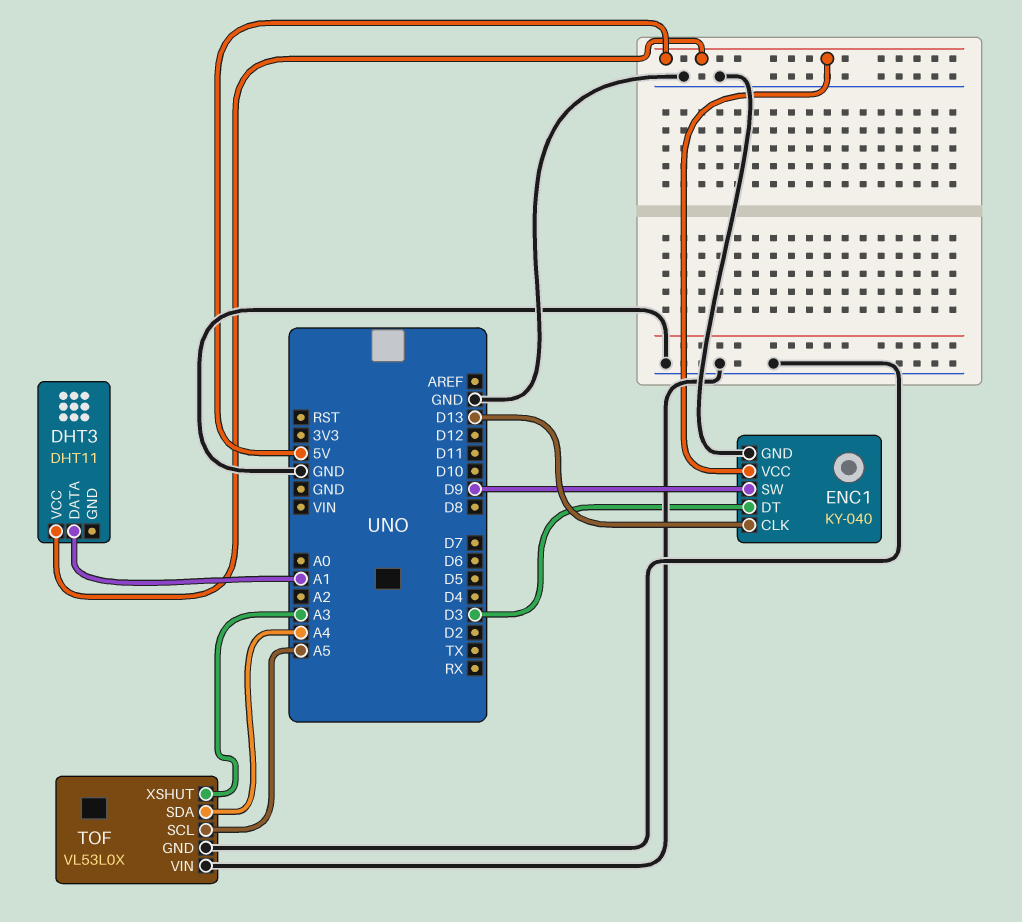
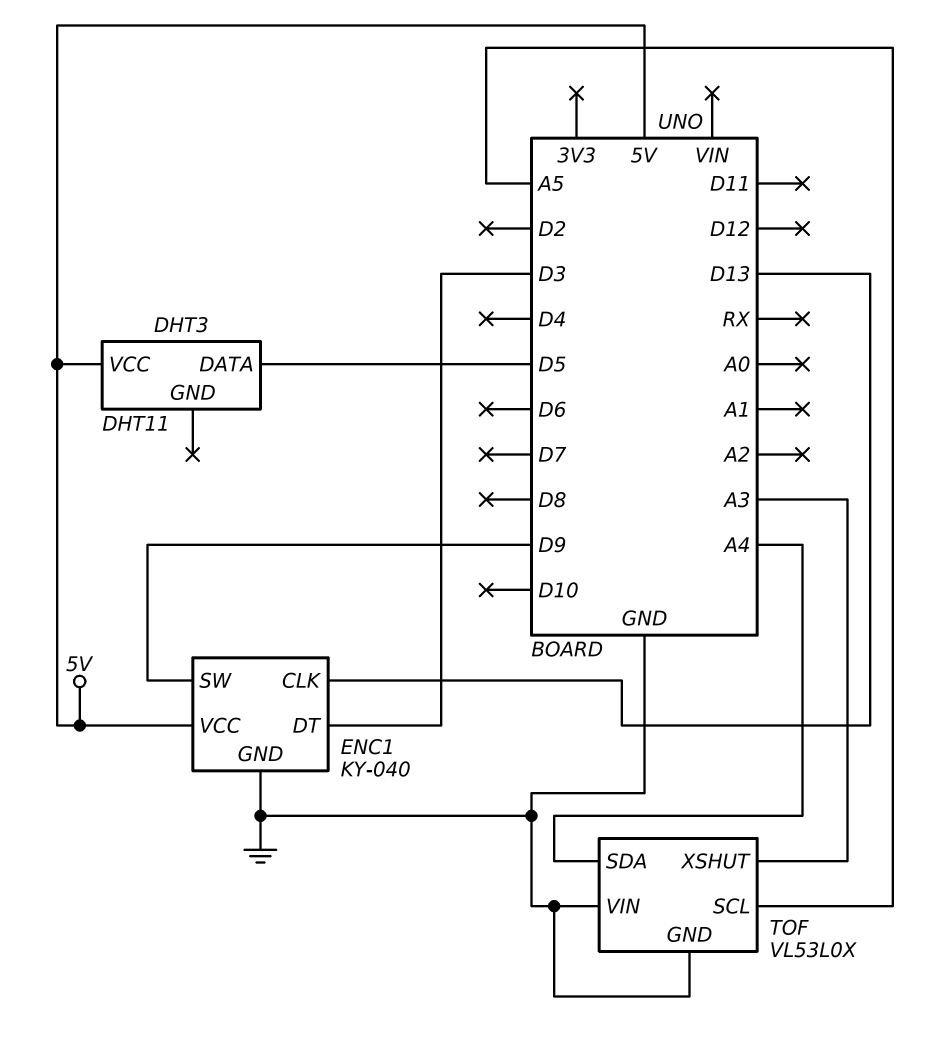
DHT3 pin DATA: A1 -> D5

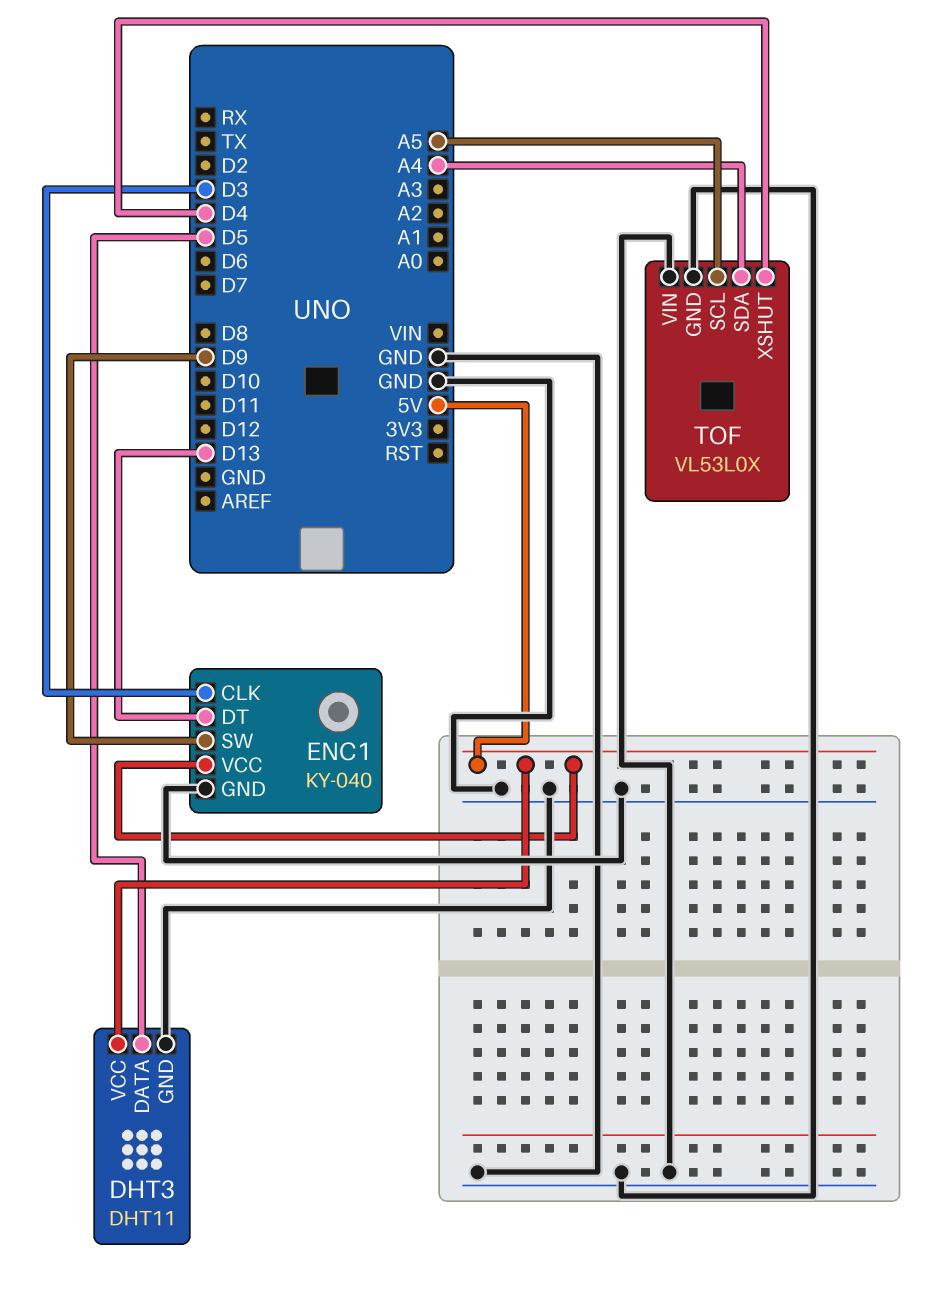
DHT3 pin GND: none -> GND
ENC1 pin CLK: D13 -> D3
ENC1 pin DT: D3 -> D13
TOF pin XSHUT: A3 -> D4

